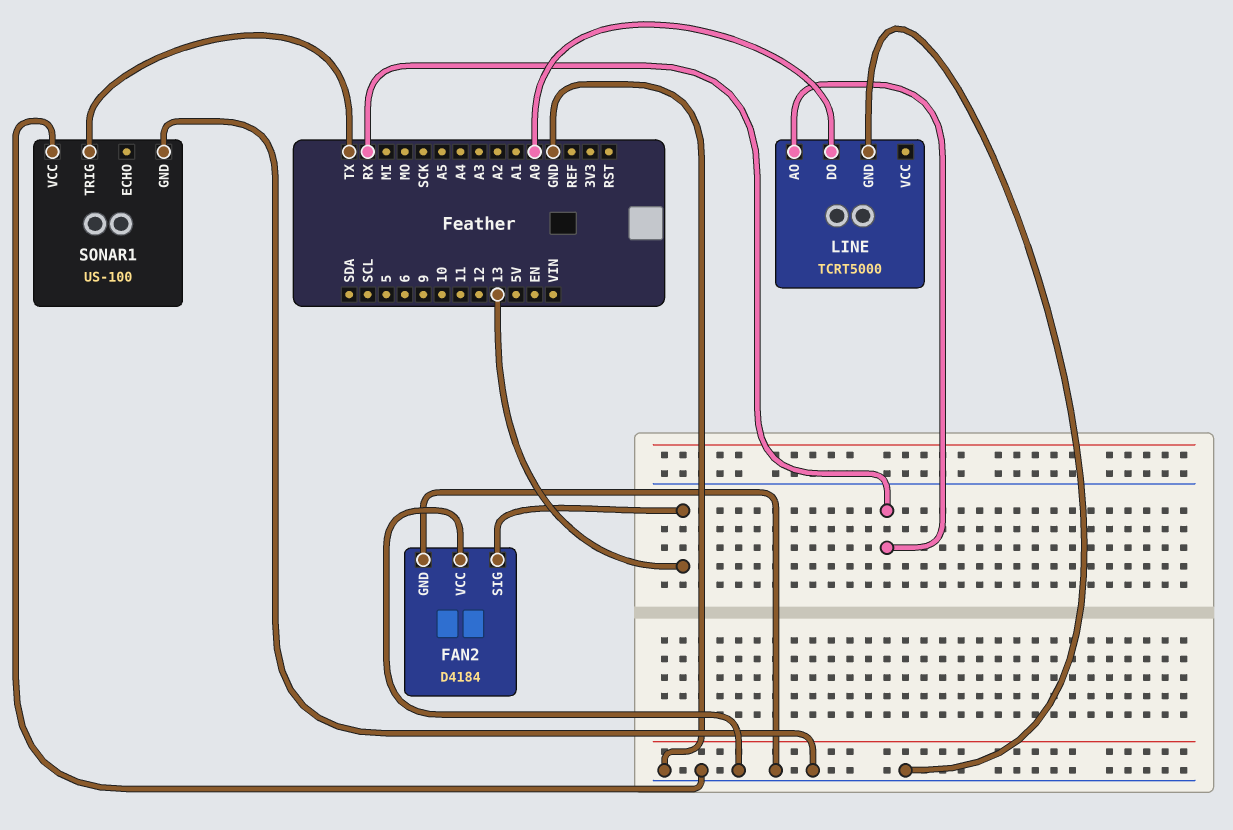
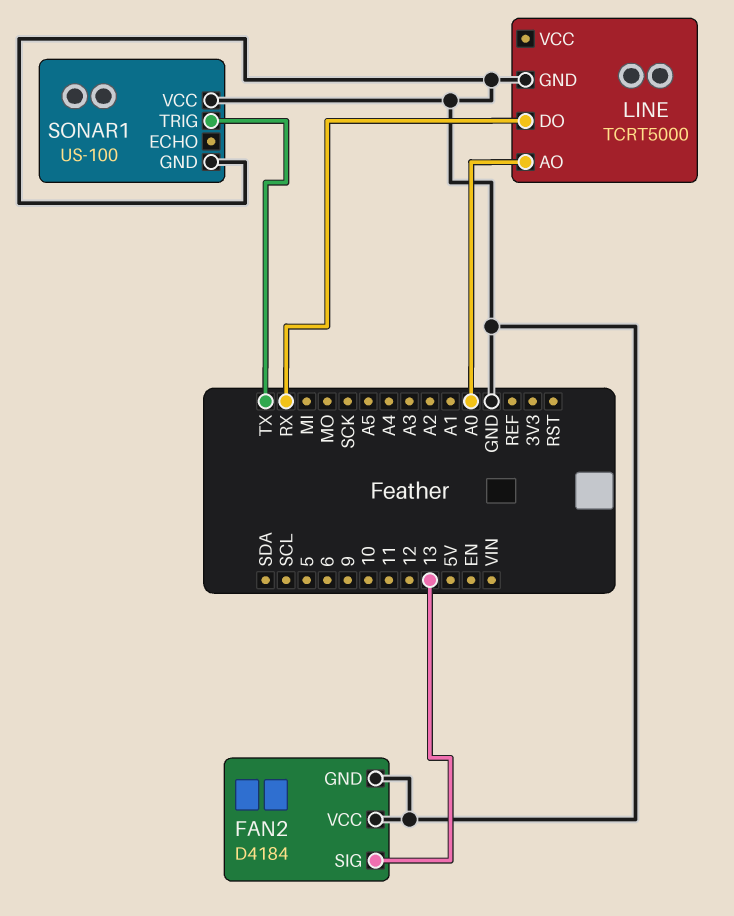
LINE pin AO: RX -> A0
LINE pin DO: A0 -> RX

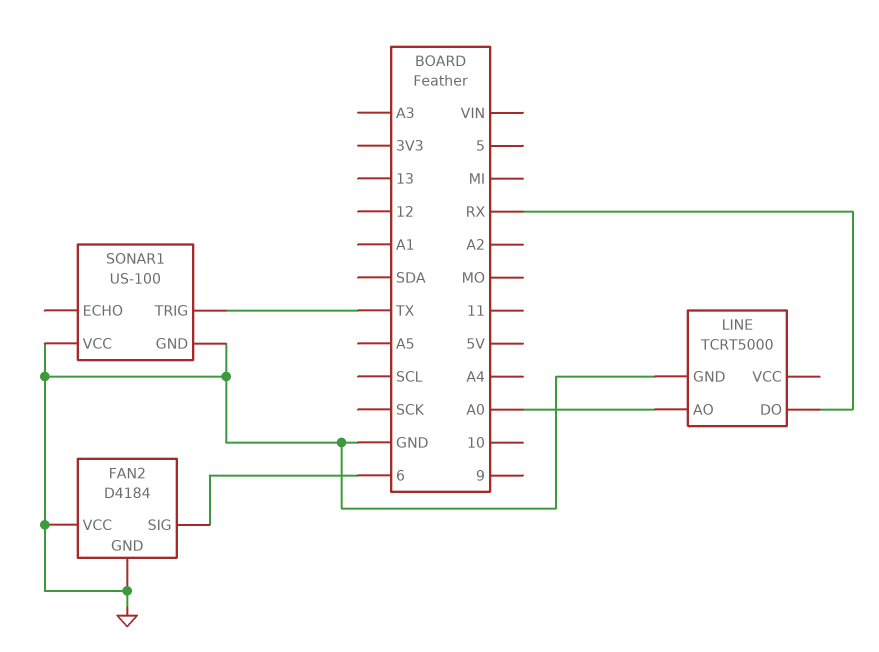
FAN2 pin SIG: 13 -> 6

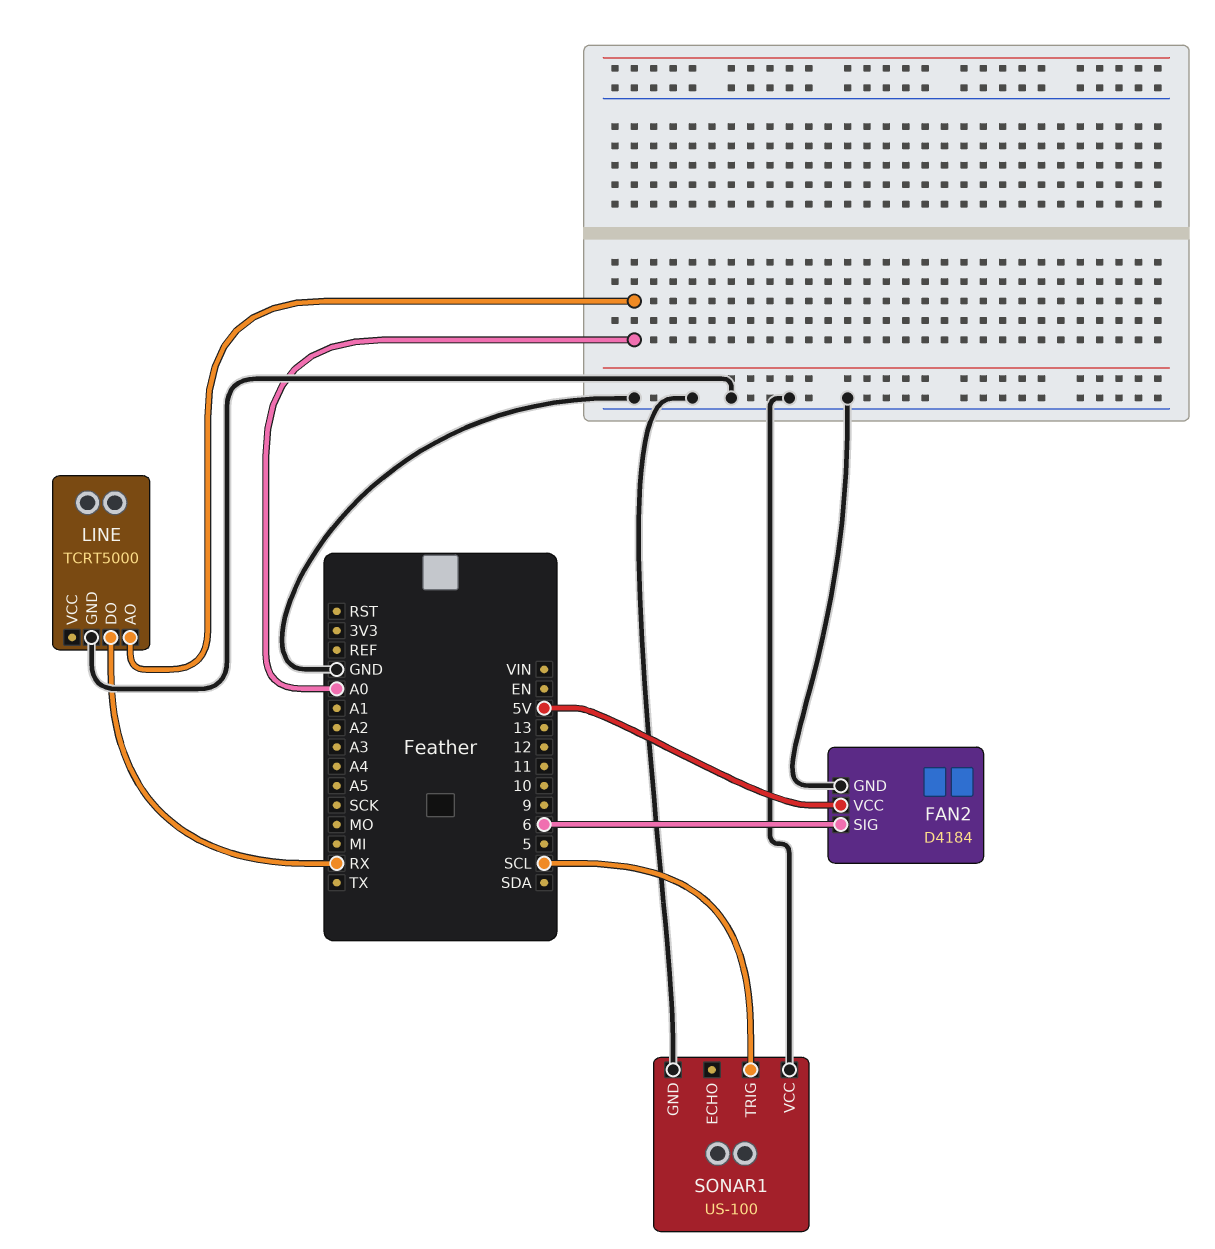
FAN2 pin VCC: GND -> 5V
SONAR1 pin TRIG: TX -> SCL

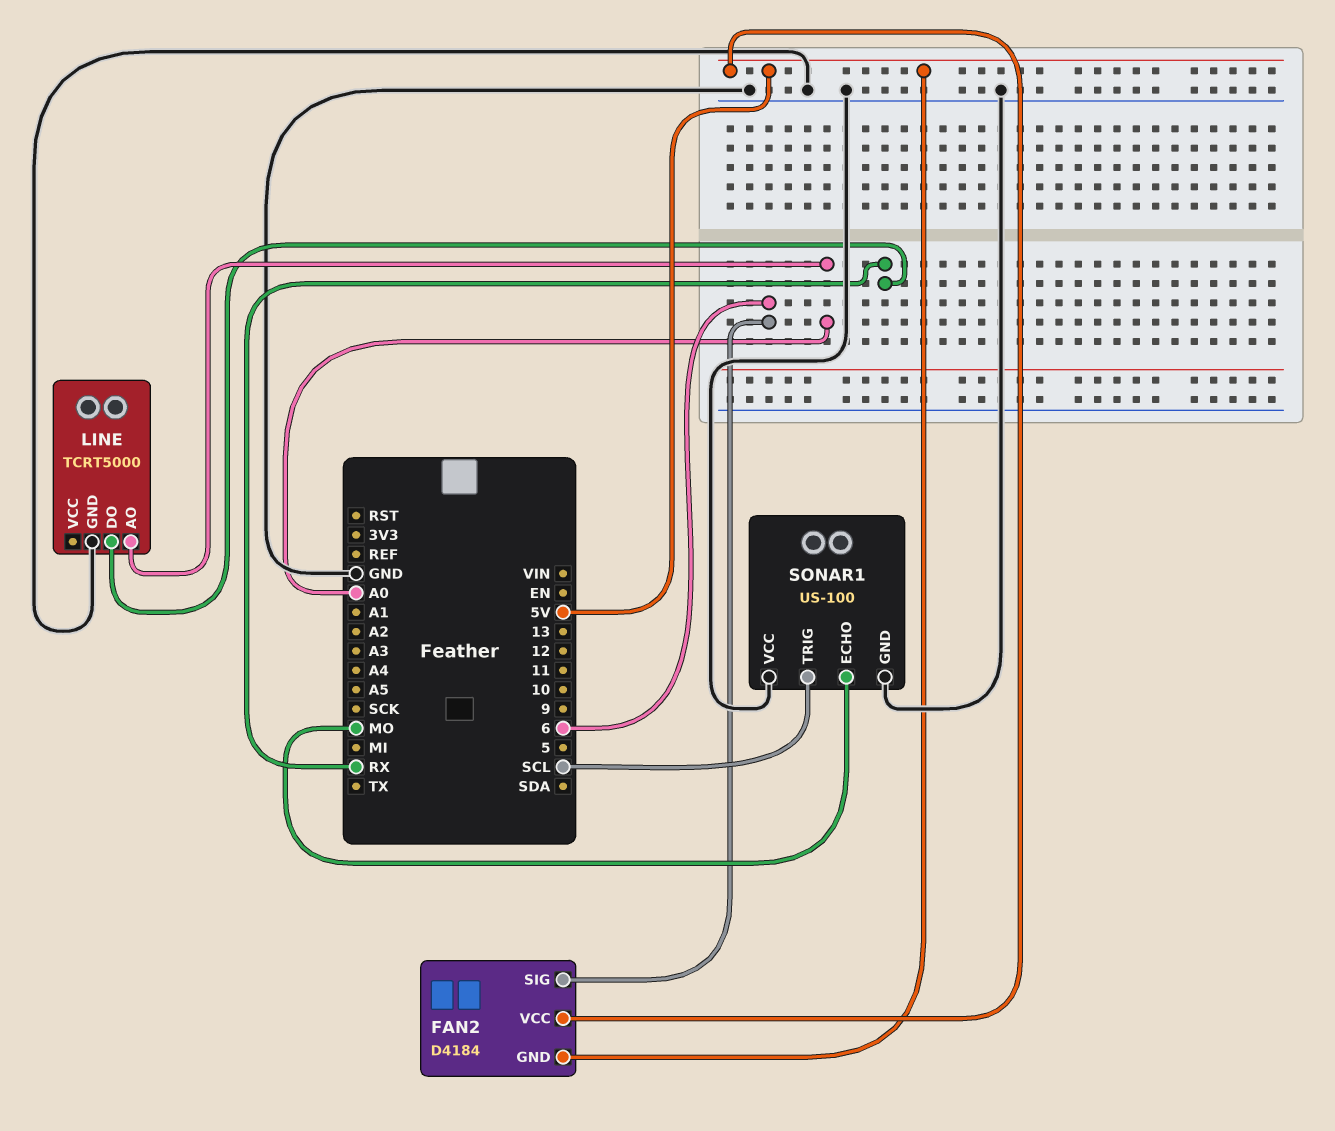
FAN2 pin GND: GND -> 5V
SONAR1 pin ECHO: none -> MO

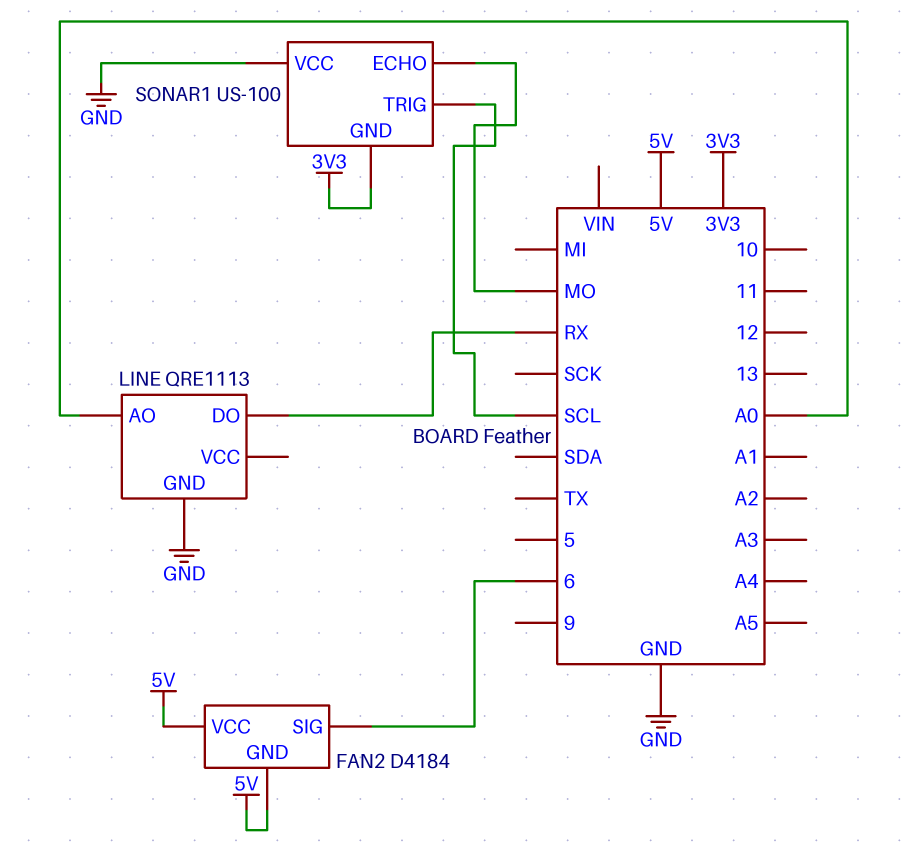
LINE: TCRT5000 -> QRE1113
SONAR1 pin GND: GND -> 3V3

